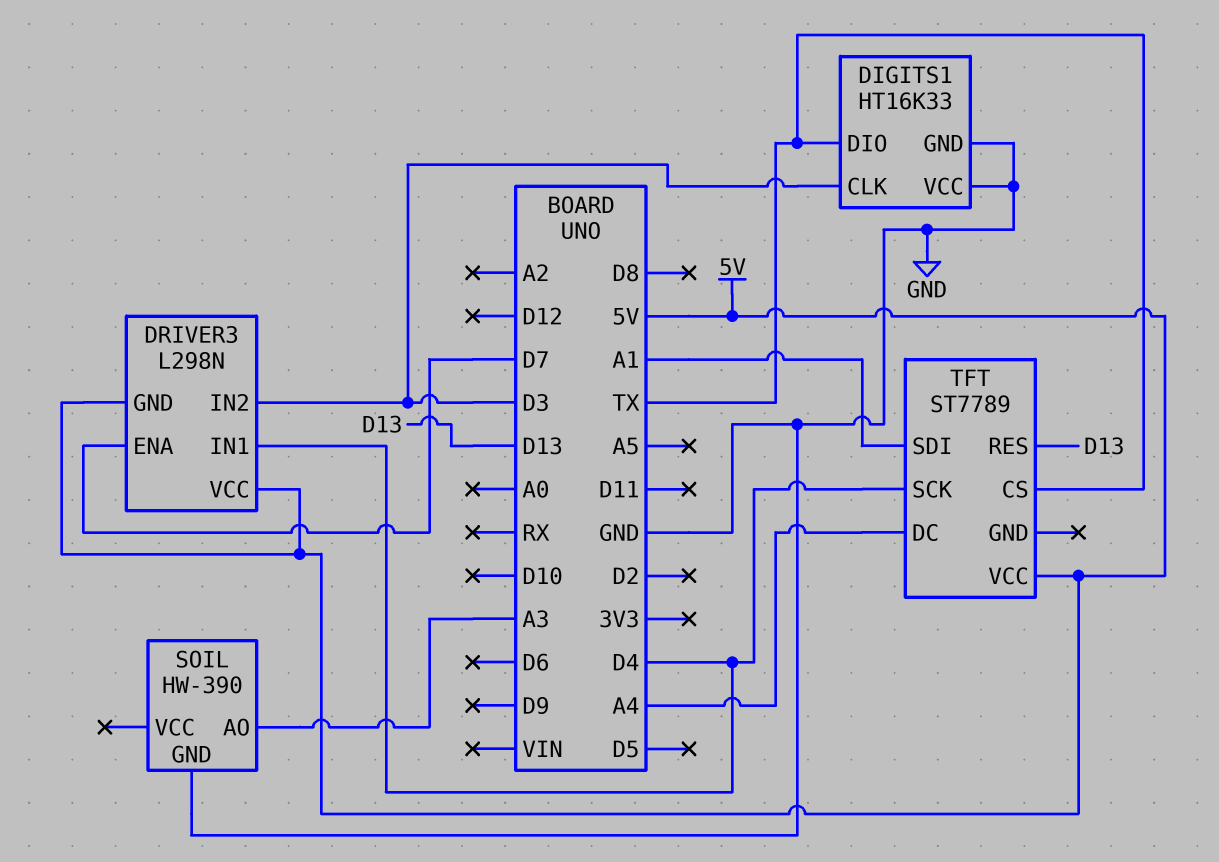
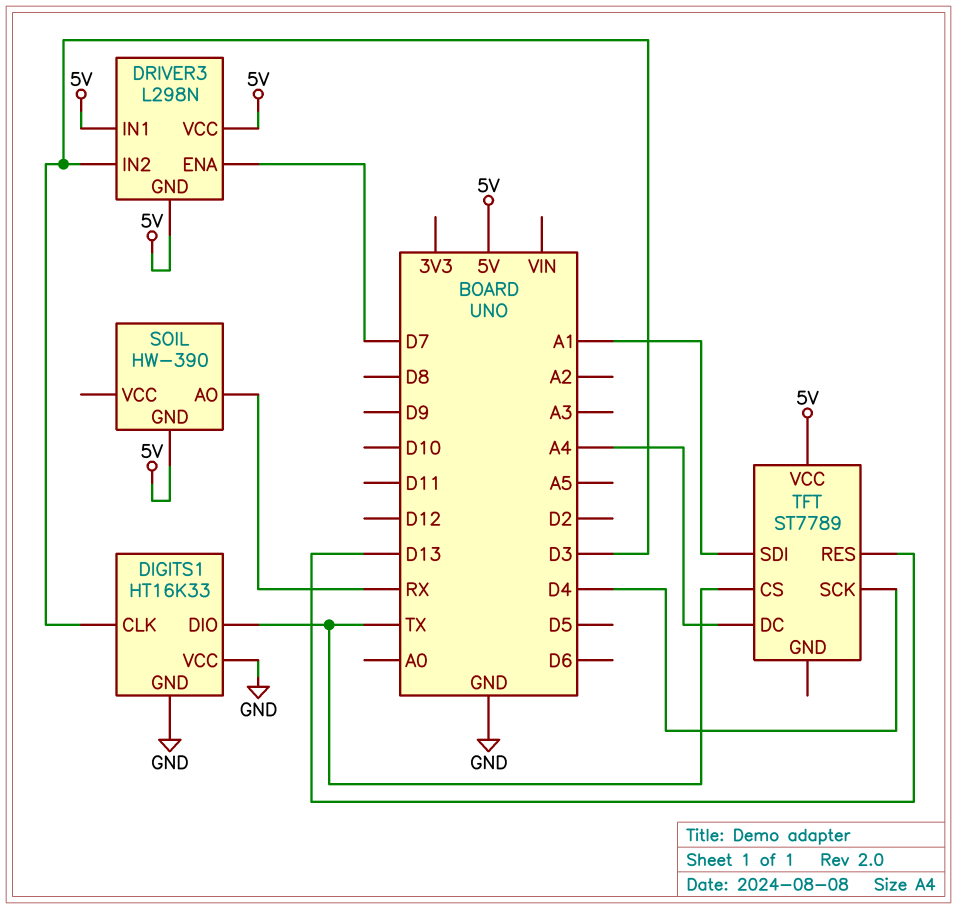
DRIVER3 pin IN1: D4 -> 5V
SOIL pin AO: A3 -> RX
SOIL pin GND: GND -> 5V

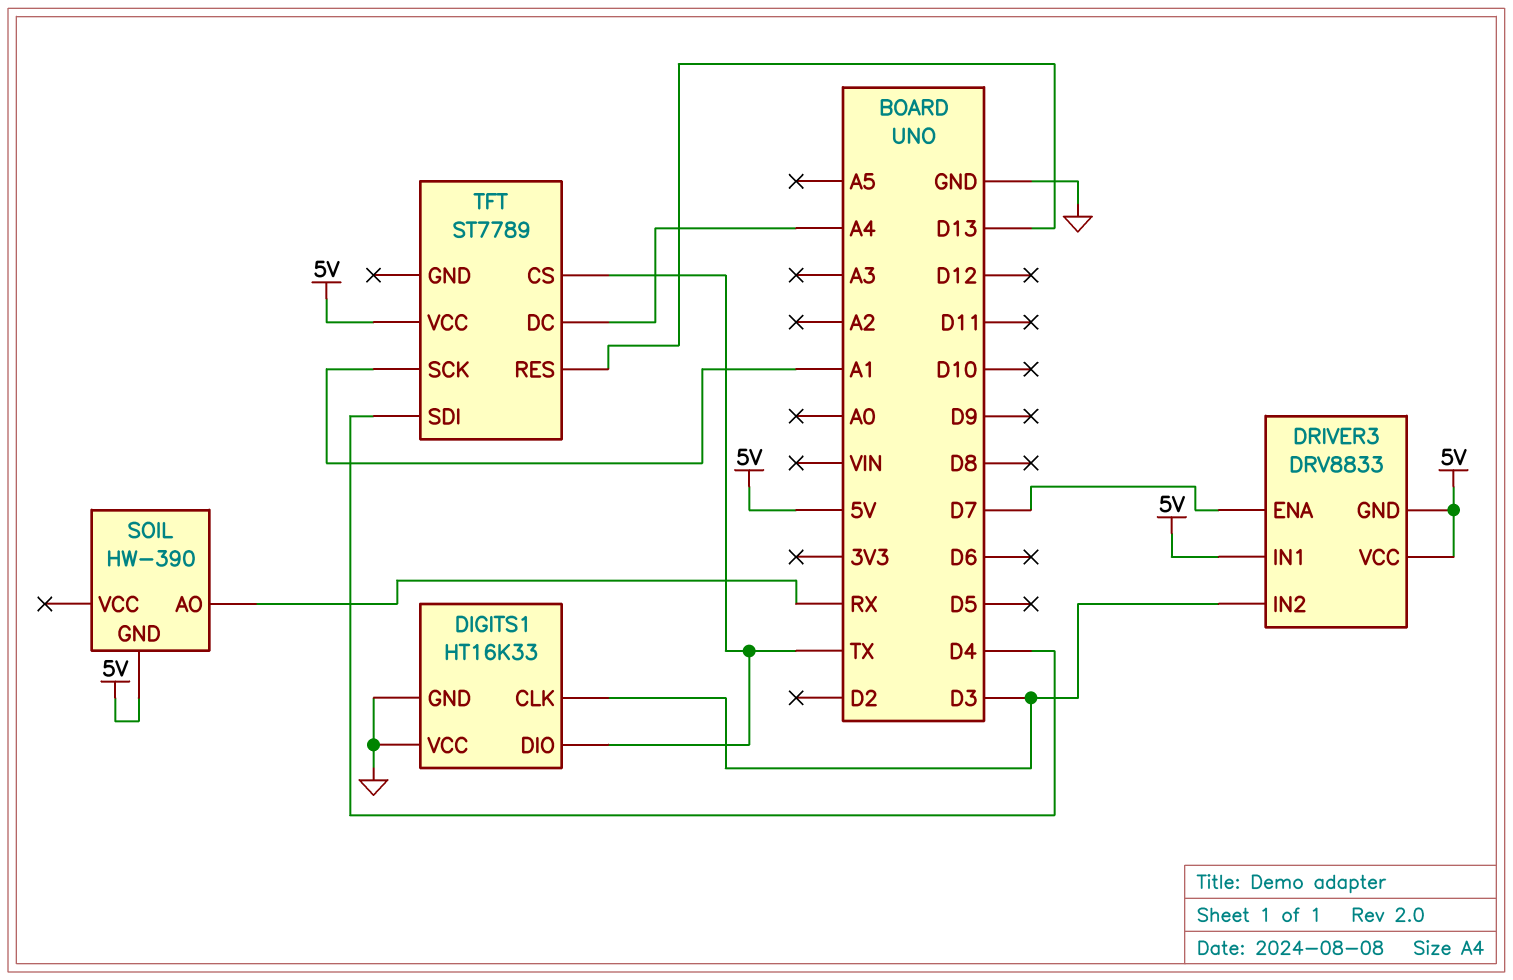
DRIVER3: L298N -> DRV8833
TFT pin SCK: D4 -> A1
TFT pin SDI: A1 -> D4

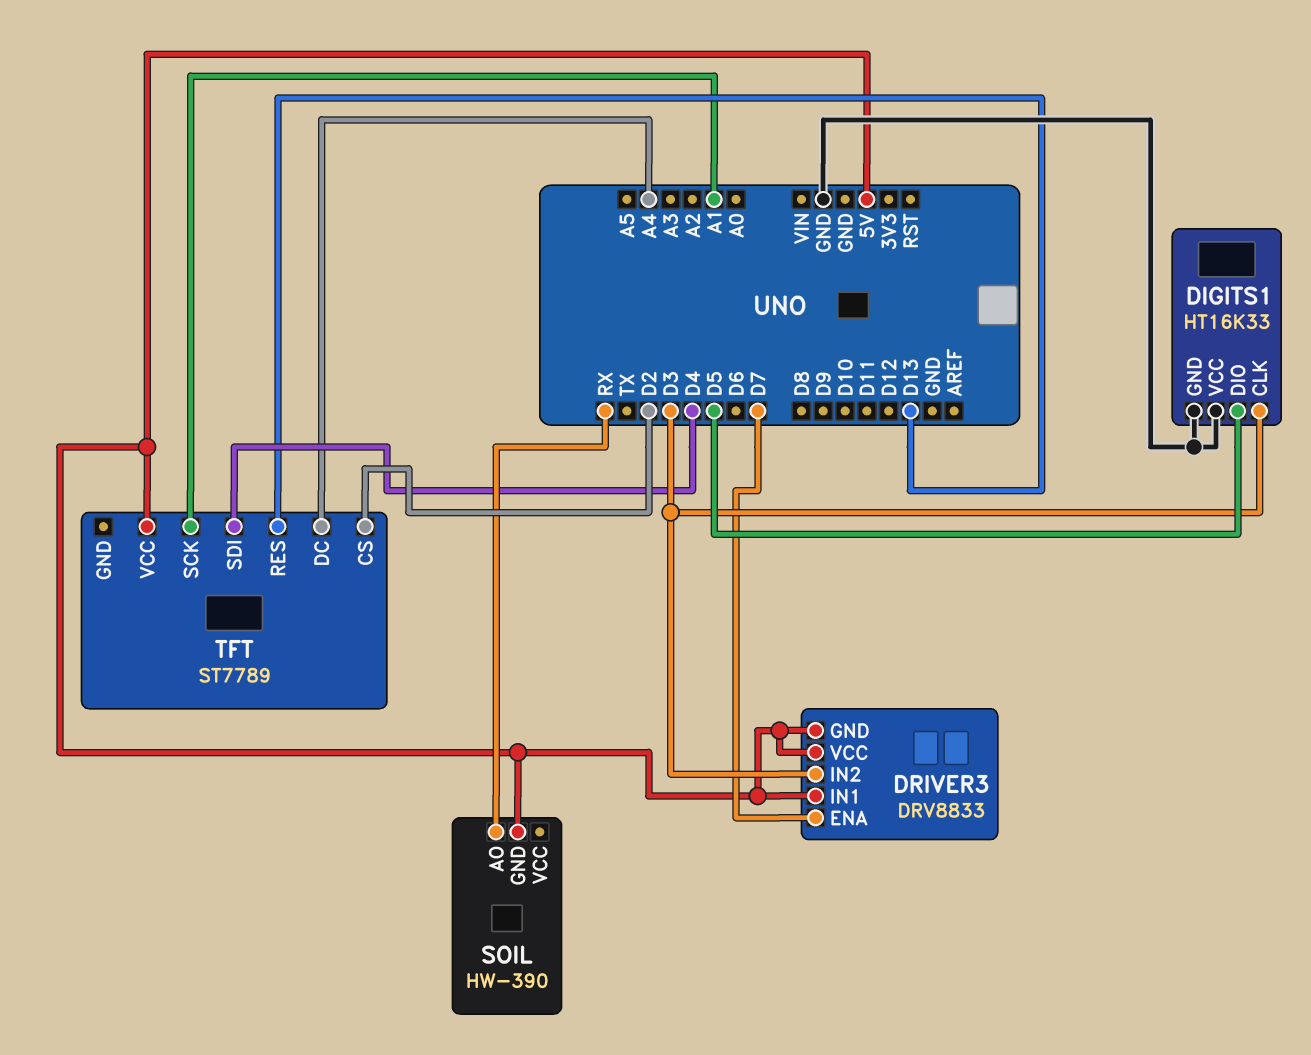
DIGITS1 pin DIO: TX -> D5
TFT pin CS: TX -> D2

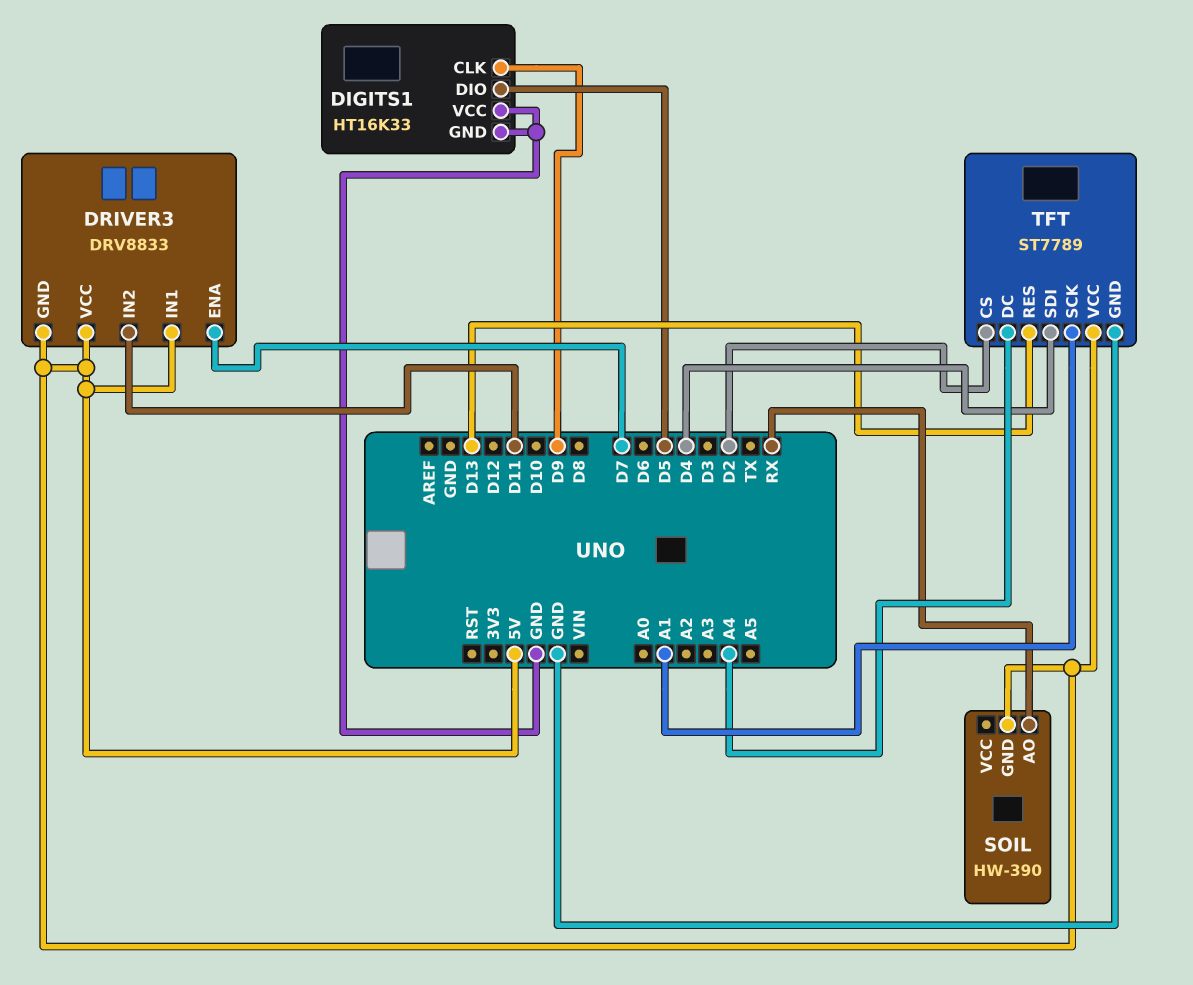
DIGITS1 pin CLK: D3 -> D9
DRIVER3 pin IN2: D3 -> D11
TFT pin GND: none -> GND

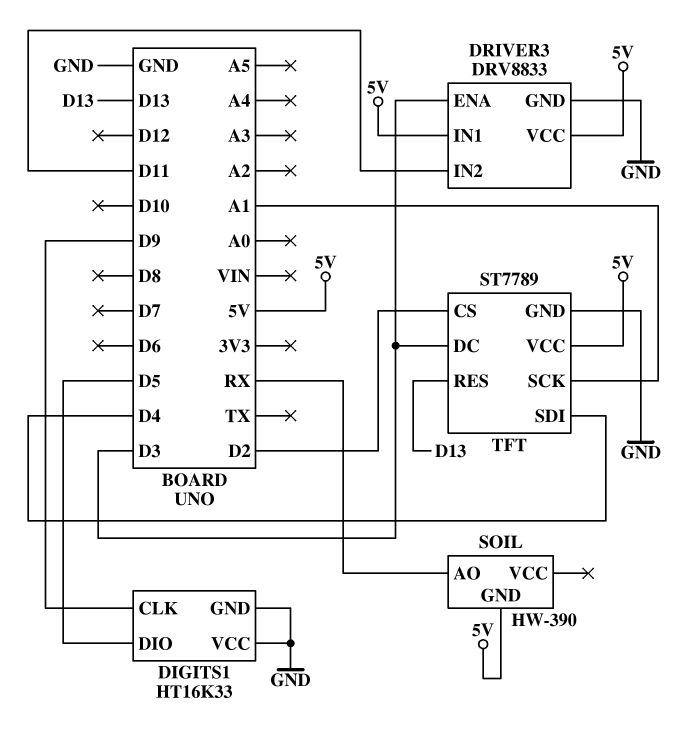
DRIVER3 pin ENA: D7 -> D3
DRIVER3 pin GND: 5V -> GND
TFT pin DC: A4 -> D3

